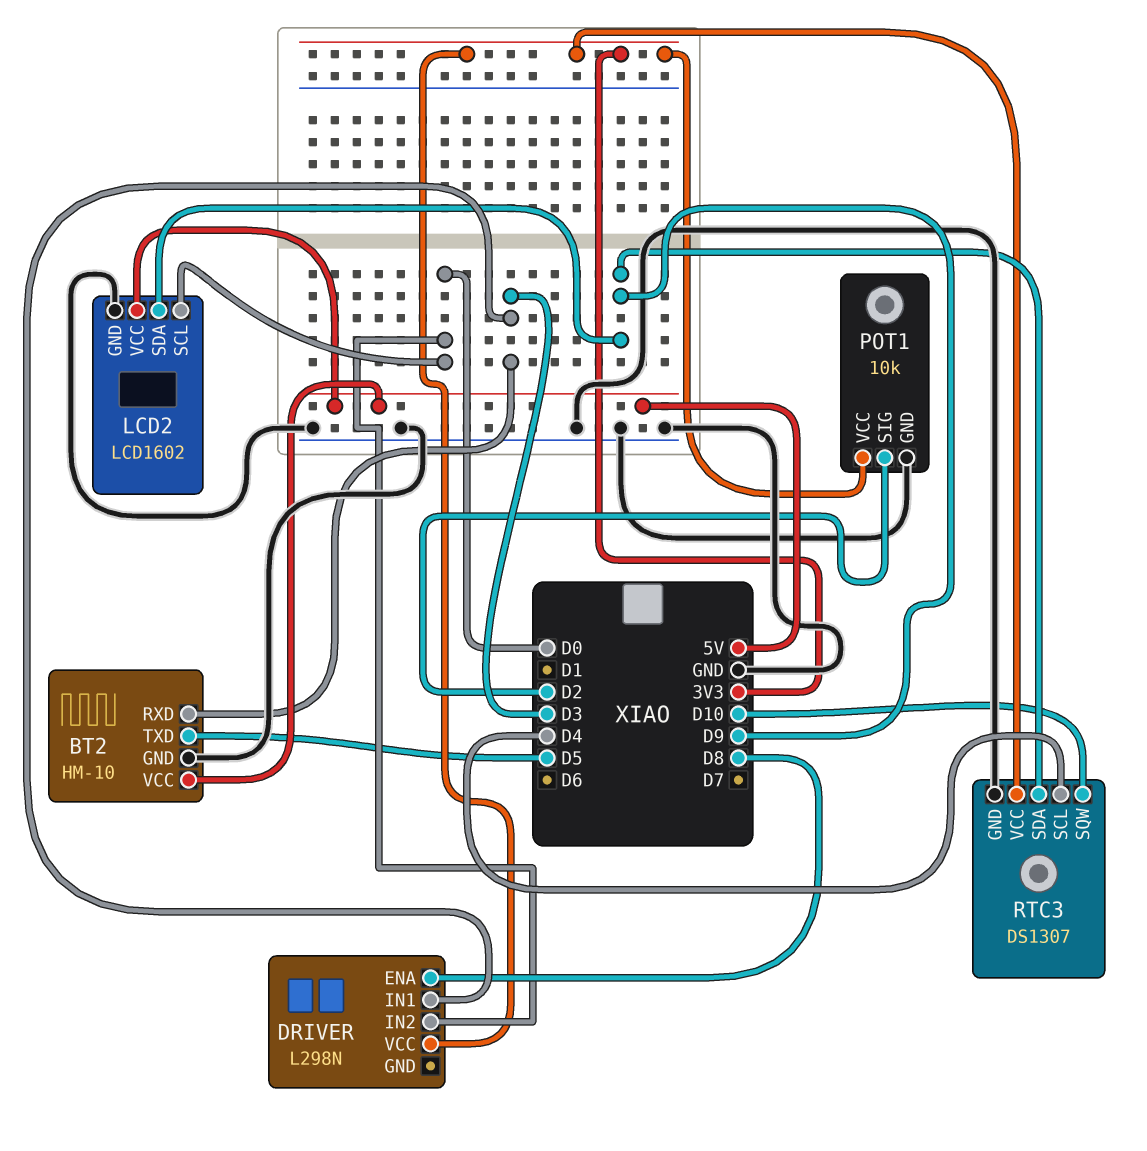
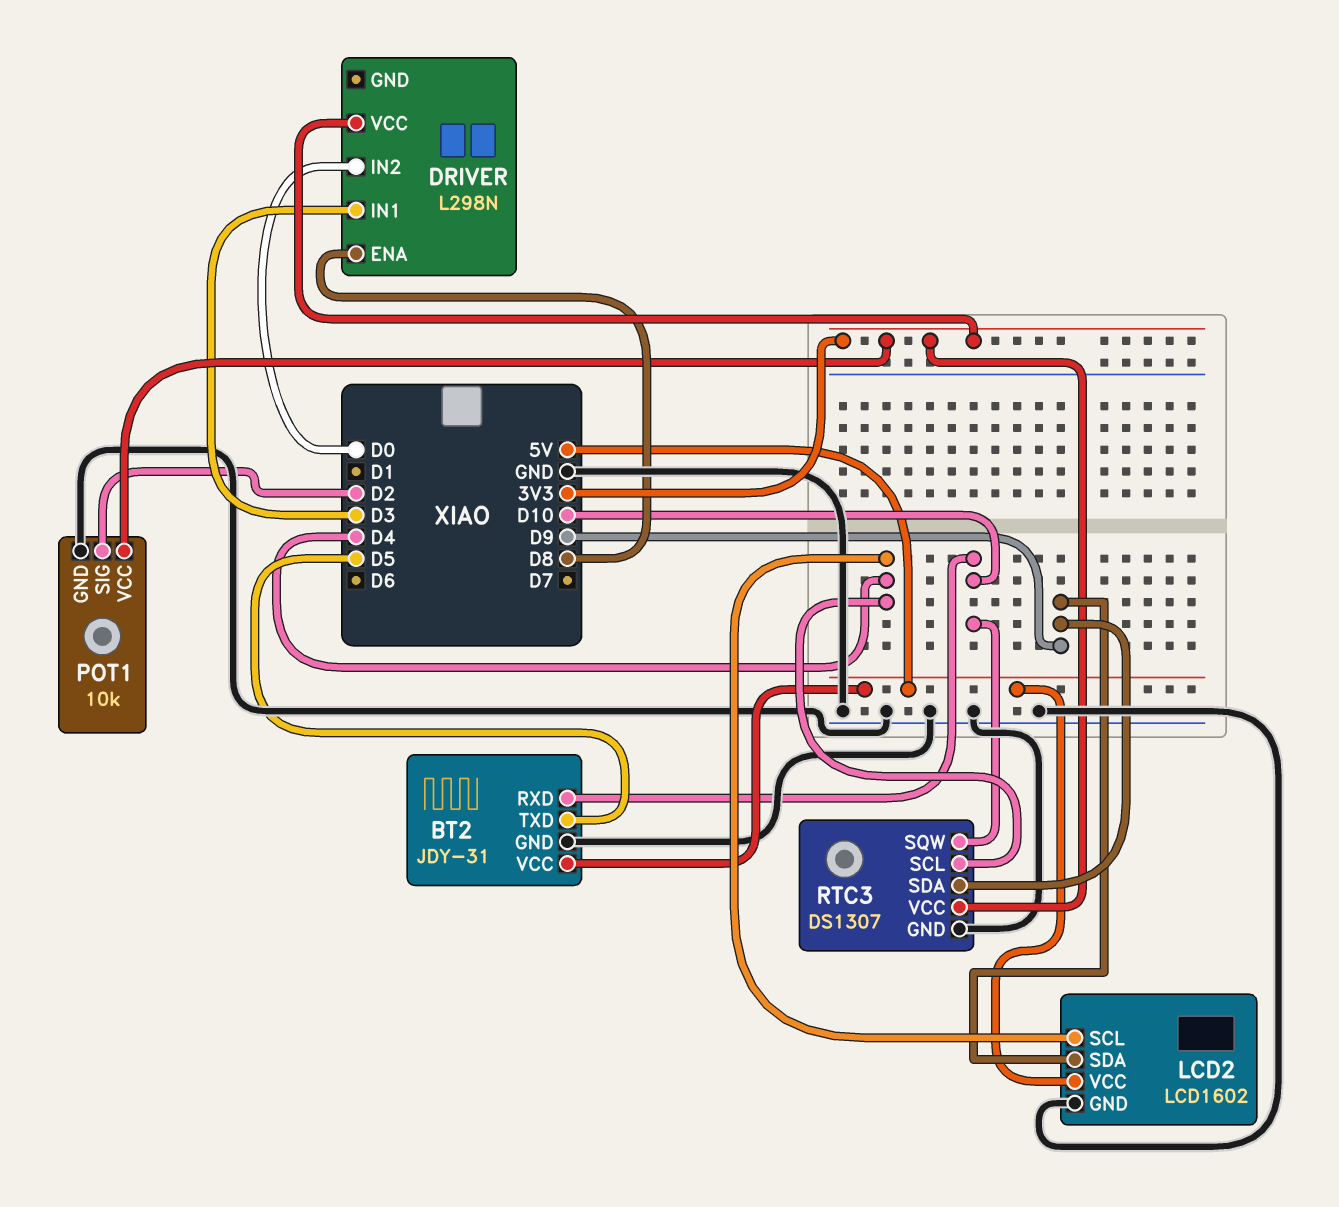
BT2: HM-10 -> JDY-31
BT2 pin RXD: D3 -> D10
LCD2 pin SCL: D0 -> D4

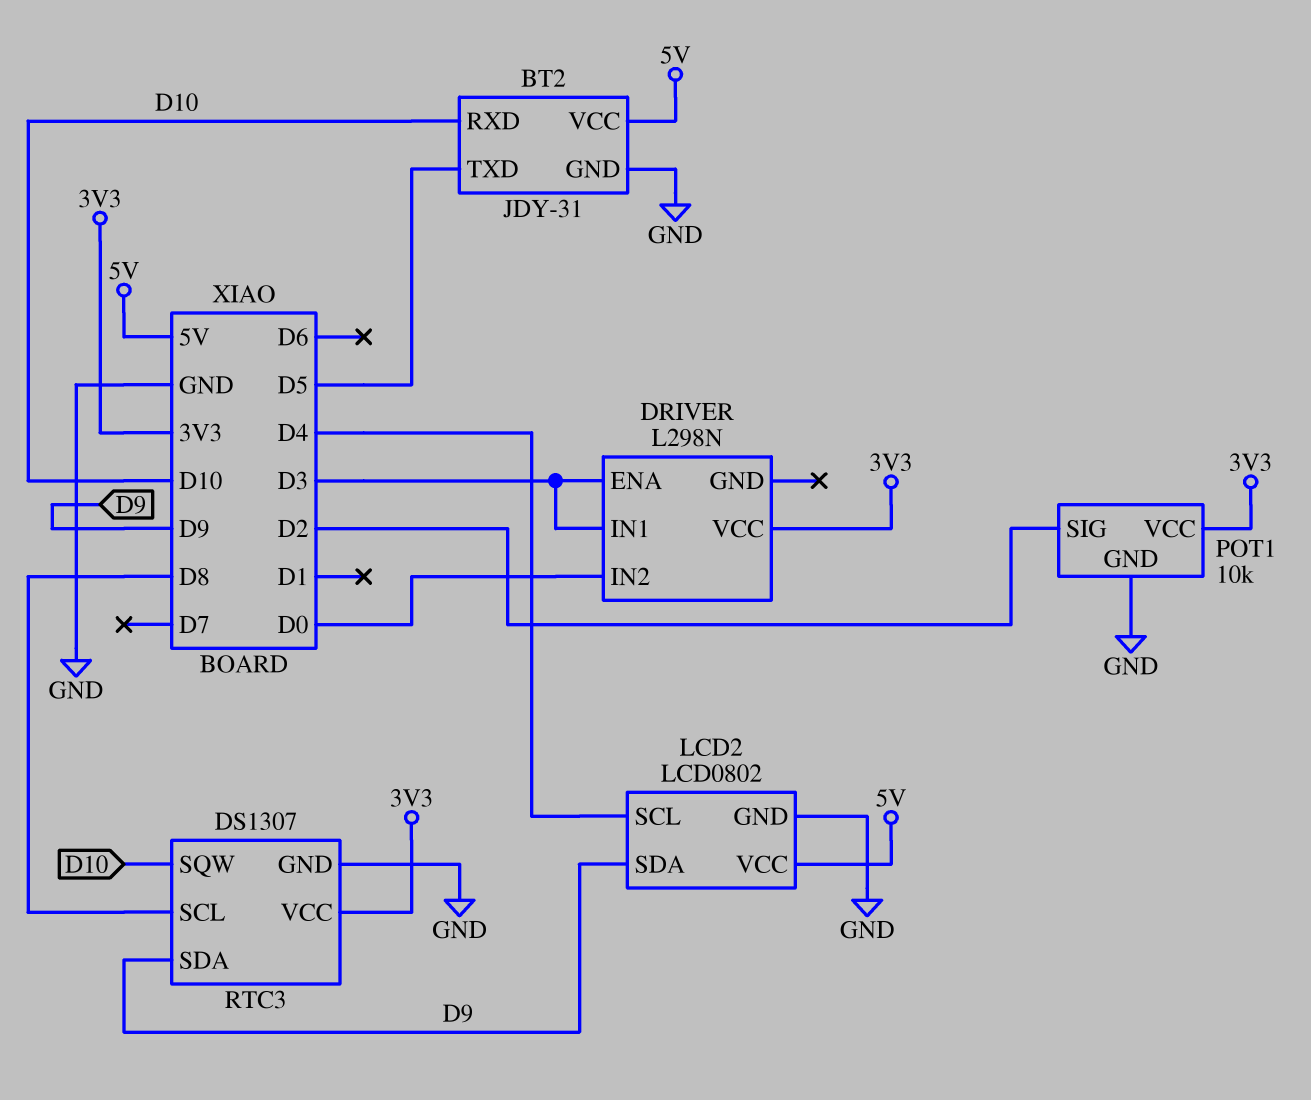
DRIVER pin ENA: D8 -> D3
LCD2: LCD1602 -> LCD0802
RTC3 pin SCL: D4 -> D8

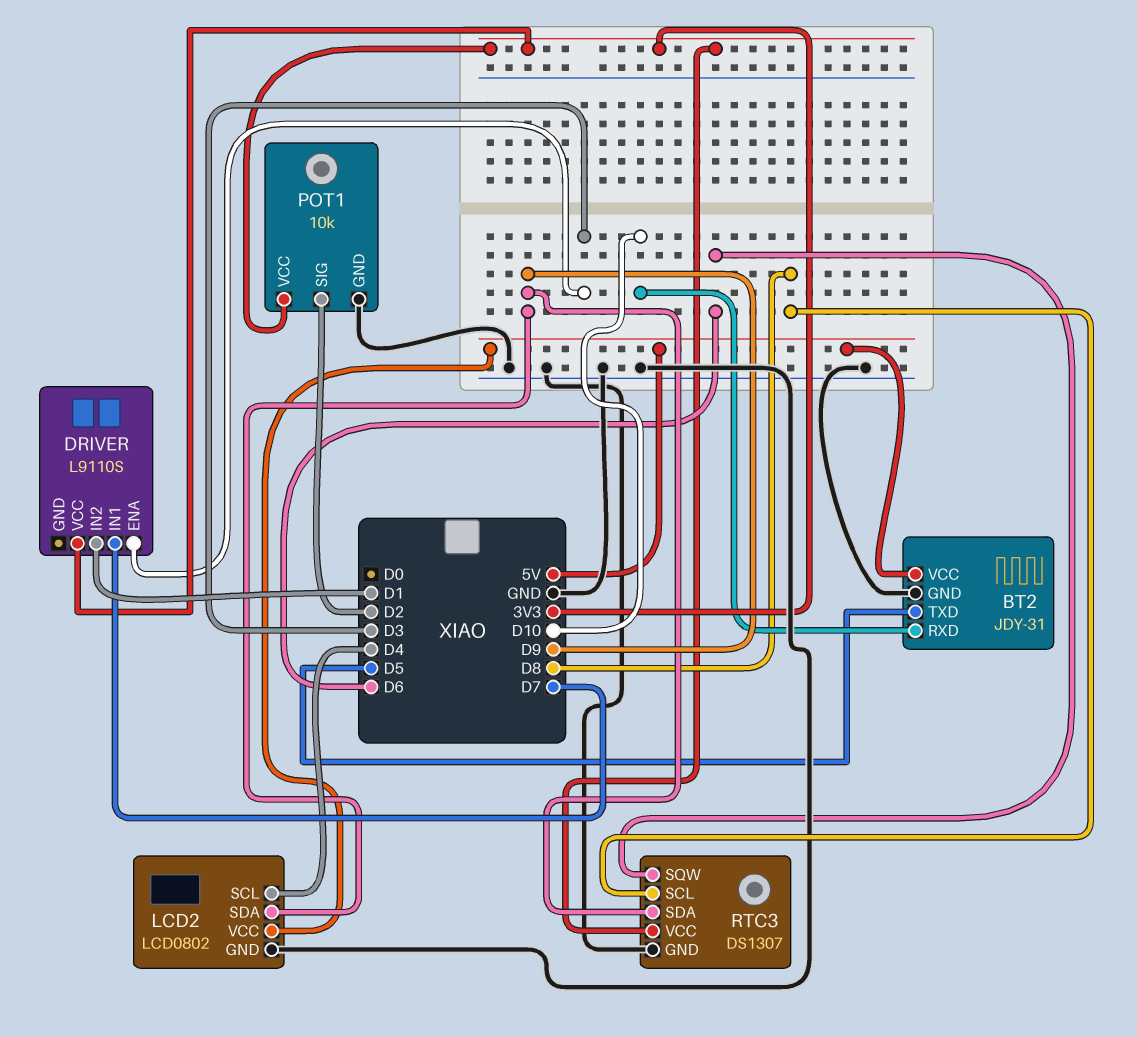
DRIVER: L298N -> L9110S
DRIVER pin IN1: D3 -> D7
DRIVER pin IN2: D0 -> D1
RTC3 pin SQW: D10 -> D6

